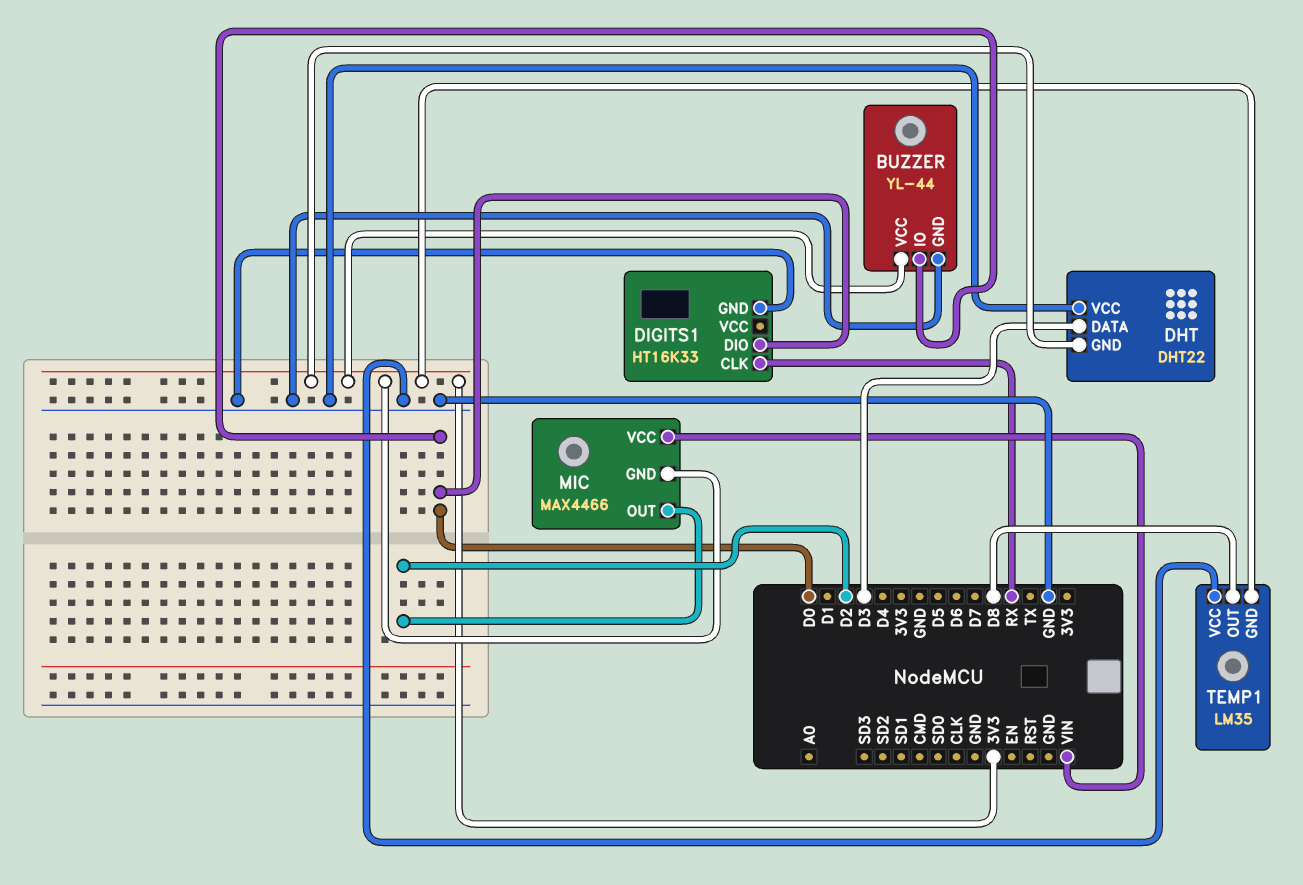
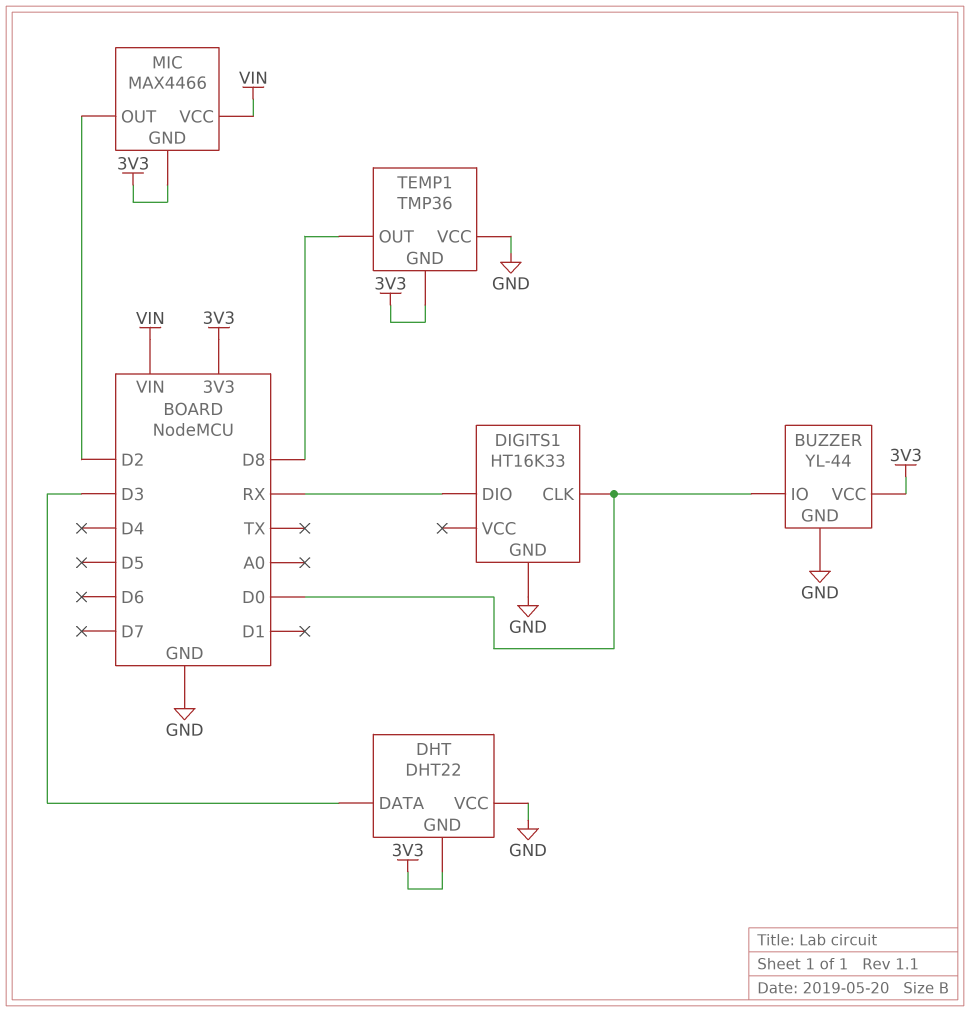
DIGITS1 pin CLK: RX -> D0
DIGITS1 pin DIO: D0 -> RX
TEMP1: LM35 -> TMP36

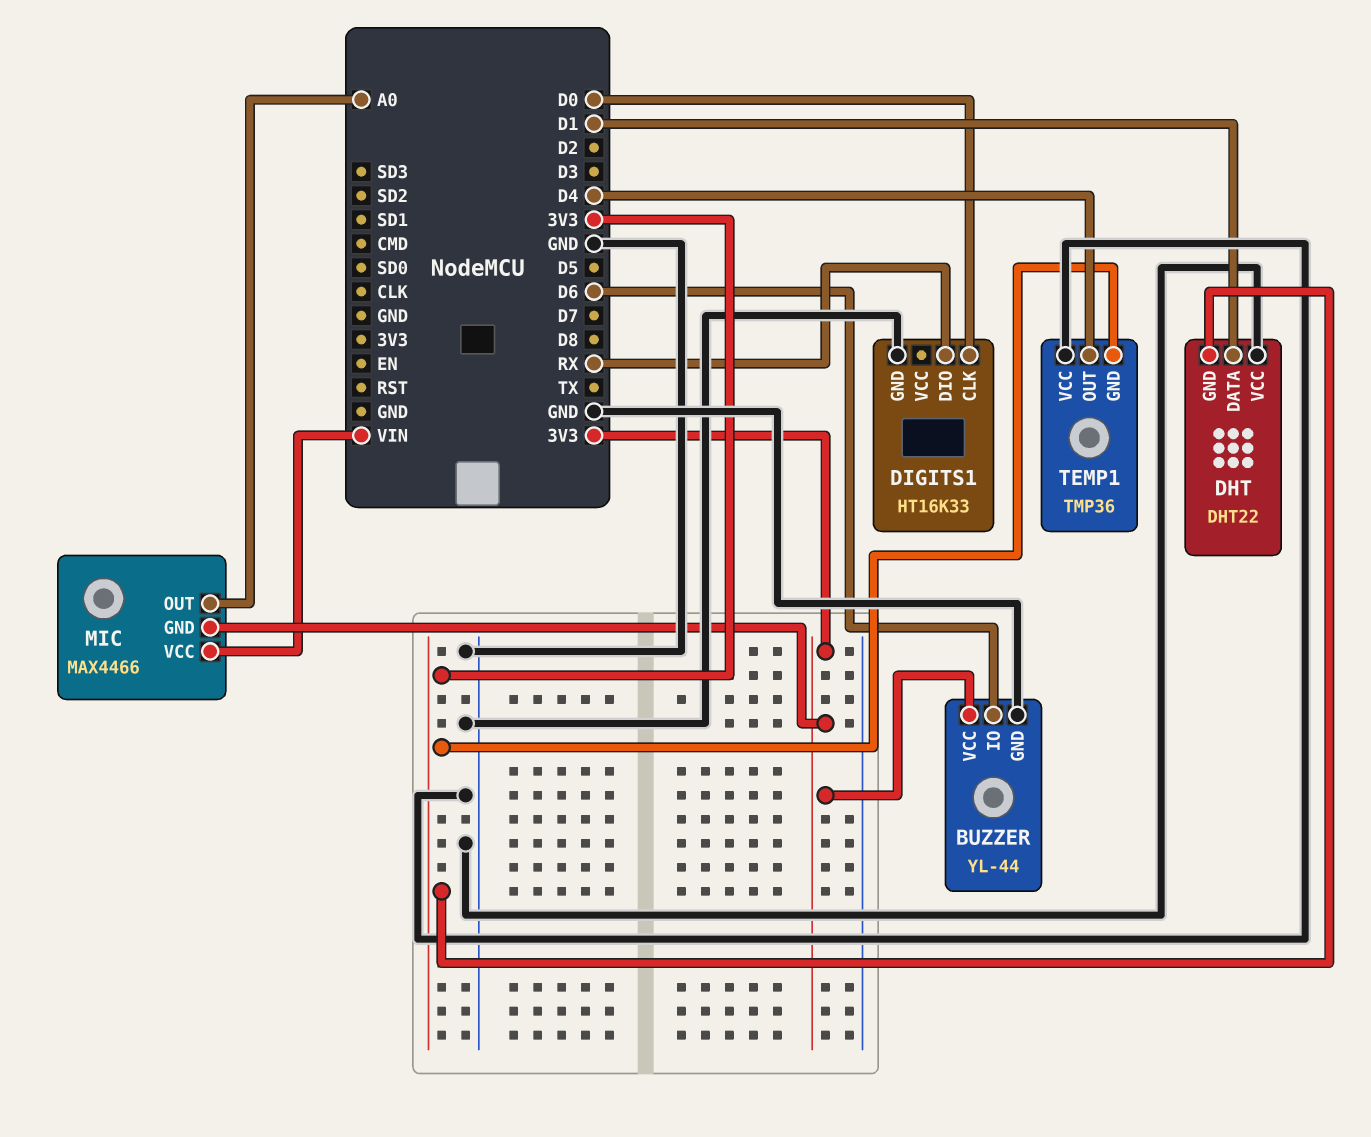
BUZZER pin IO: D0 -> D6
DHT pin DATA: D3 -> D1
MIC pin OUT: D2 -> A0
TEMP1 pin OUT: D8 -> D4

